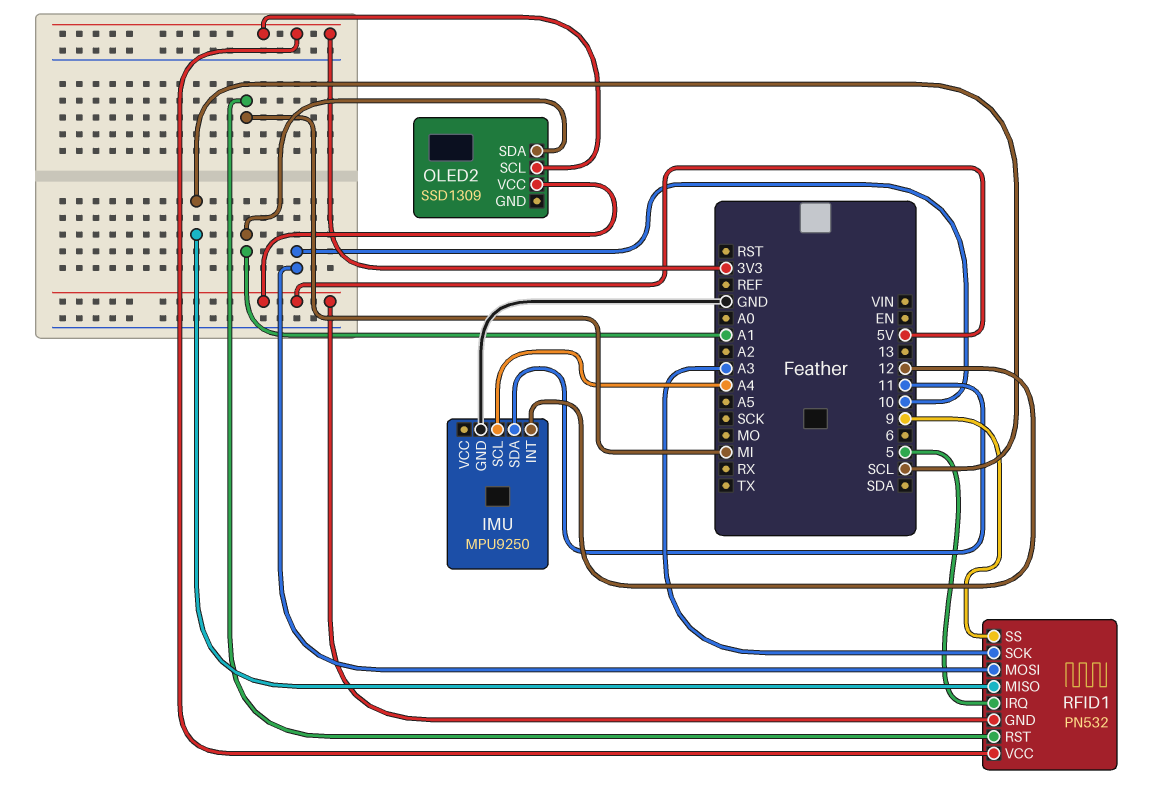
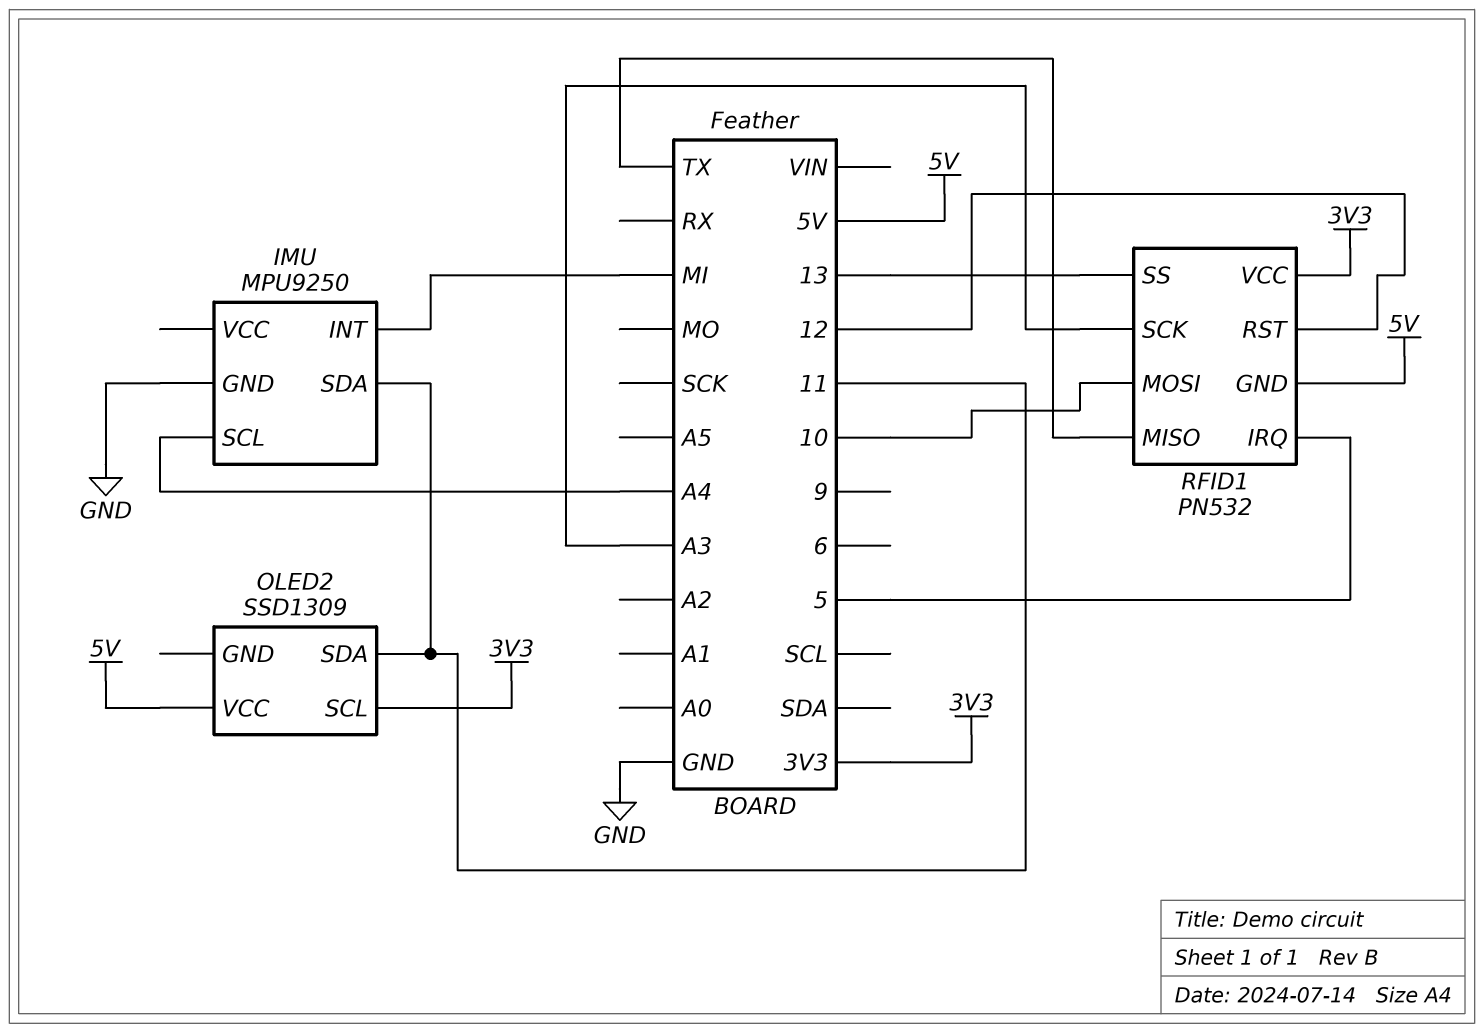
IMU pin INT: 12 -> MI
OLED2 pin SDA: A1 -> 11
RFID1 pin MISO: SCL -> TX
RFID1 pin RST: MI -> 12
RFID1 pin SS: 9 -> 13

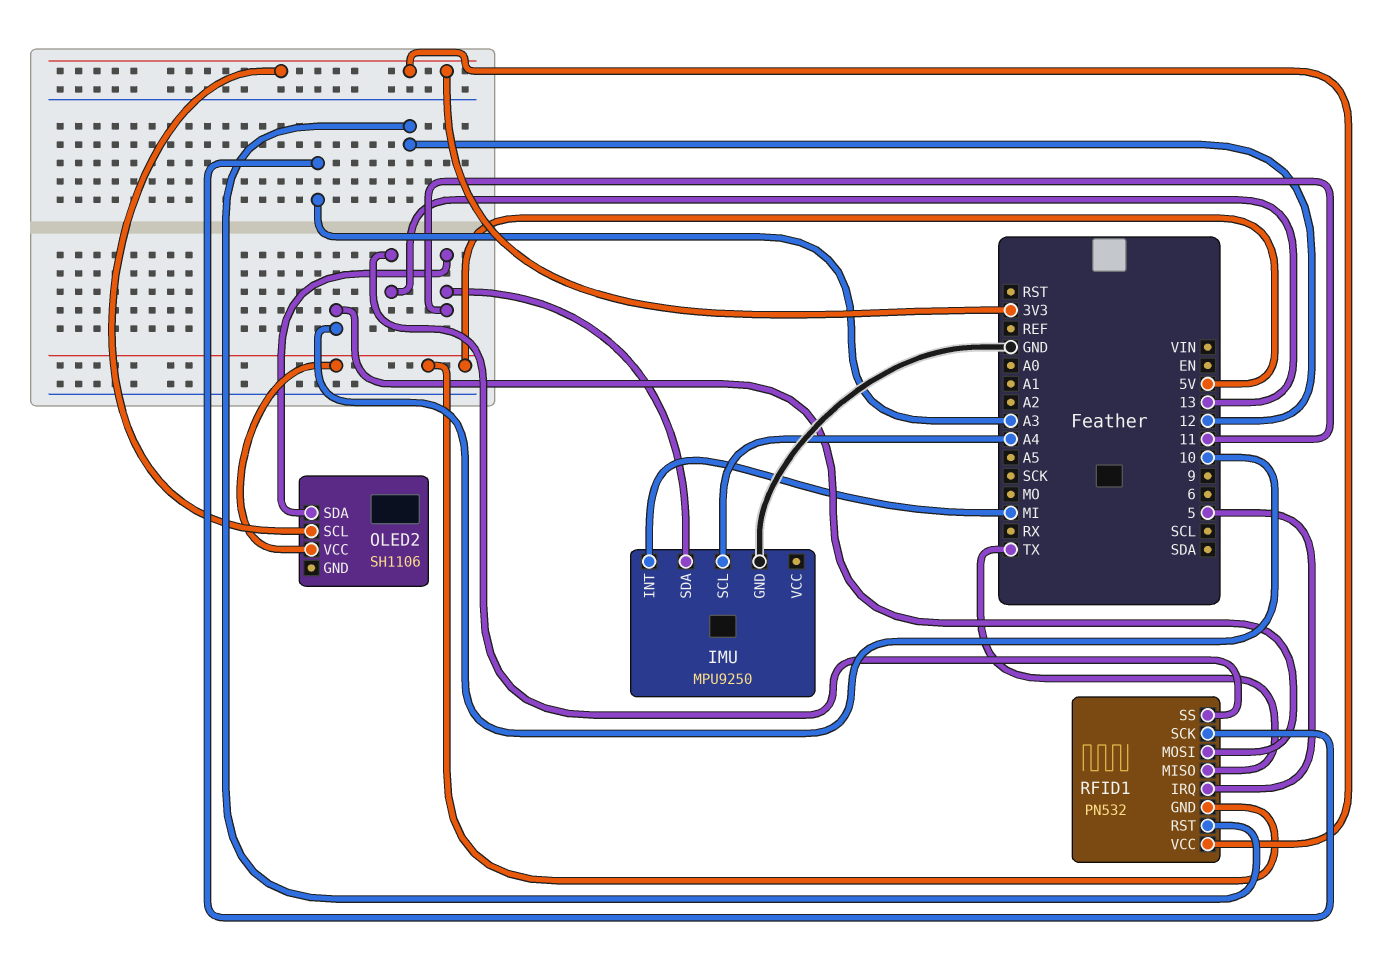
OLED2: SSD1309 -> SH1106

